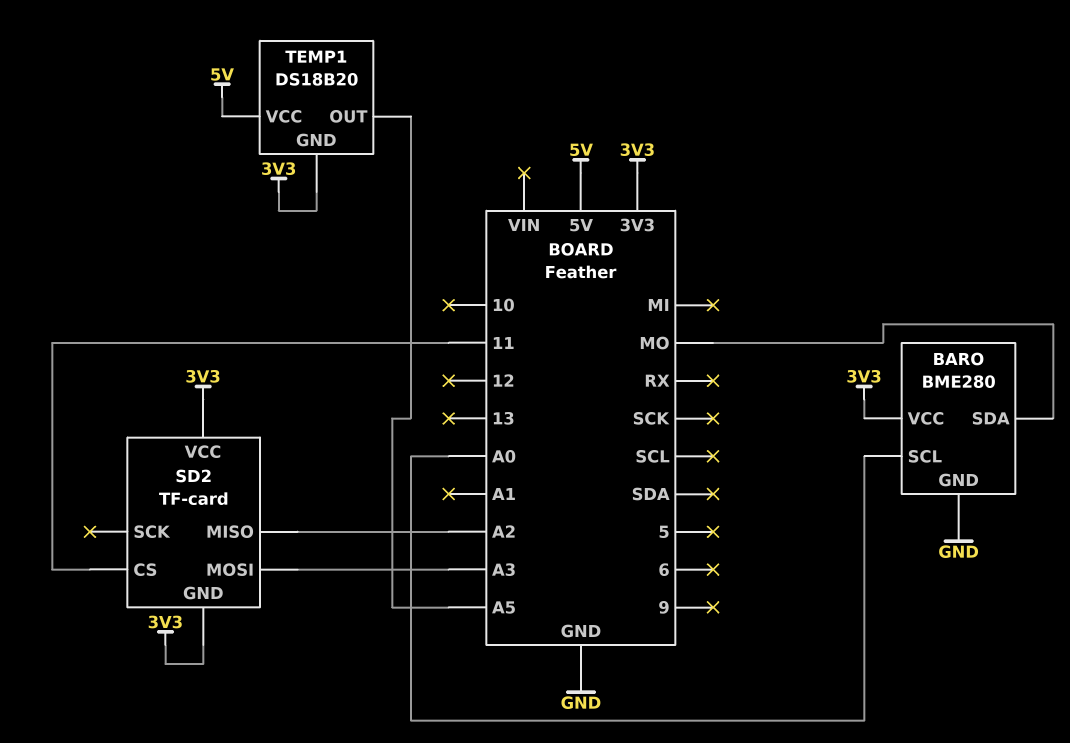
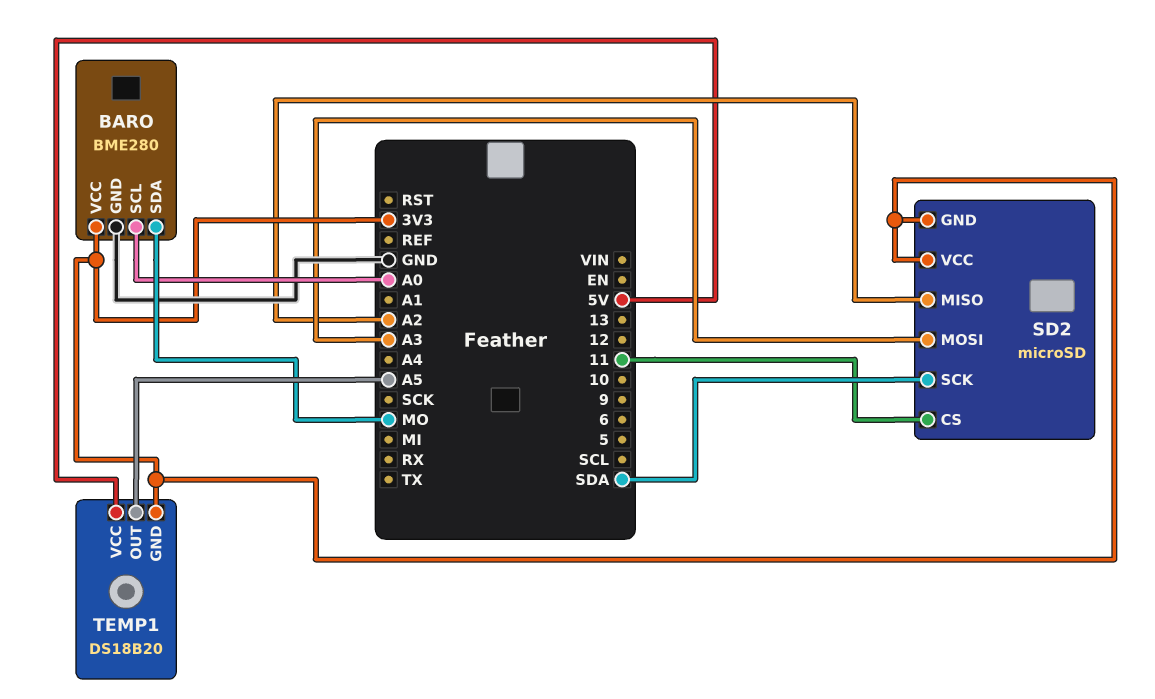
SD2: TF-card -> microSD
SD2 pin SCK: none -> SDA

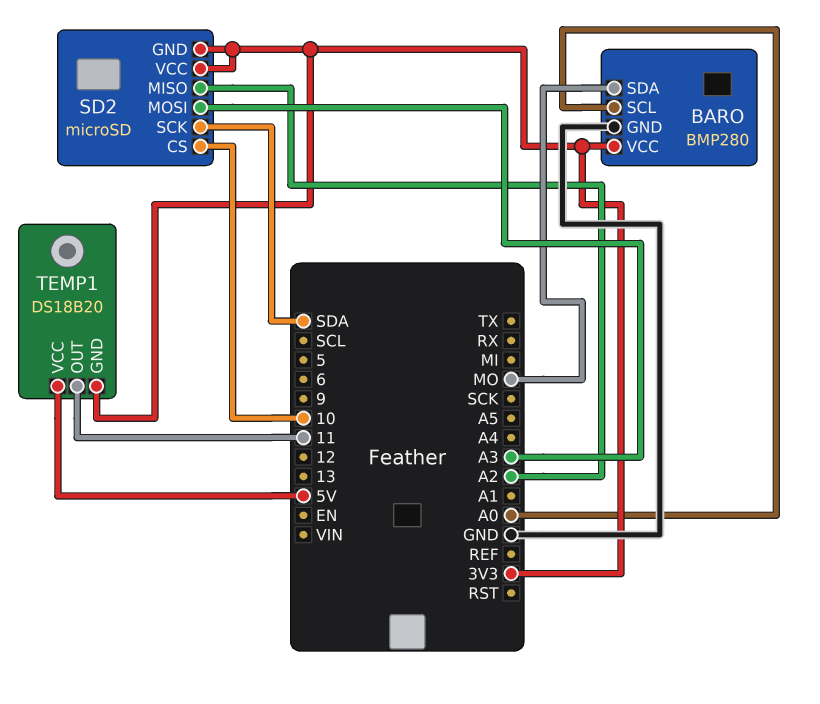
BARO: BME280 -> BMP280
SD2 pin CS: 11 -> 10
TEMP1 pin OUT: A5 -> 11

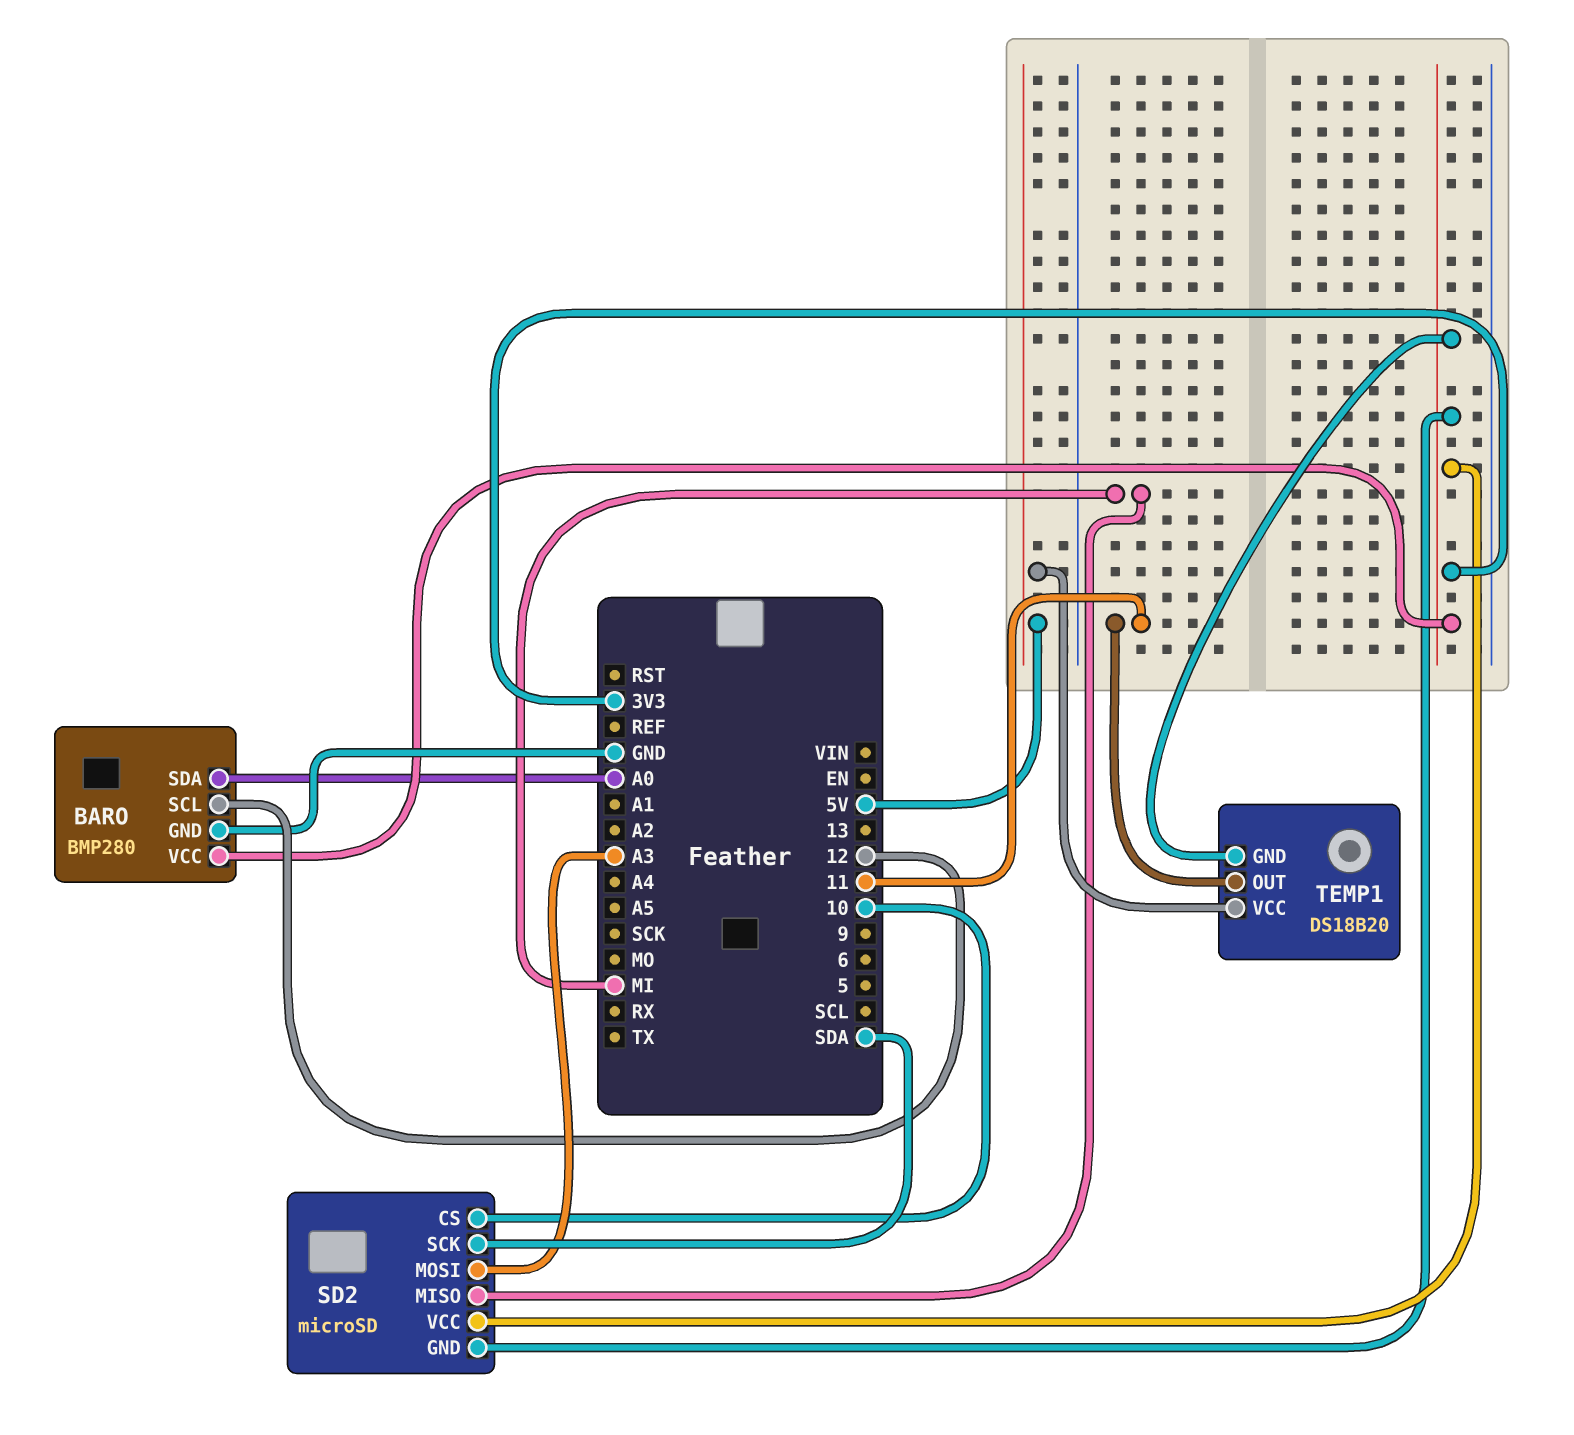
BARO pin SCL: A0 -> 12
BARO pin SDA: MO -> A0
SD2 pin MISO: A2 -> MI

